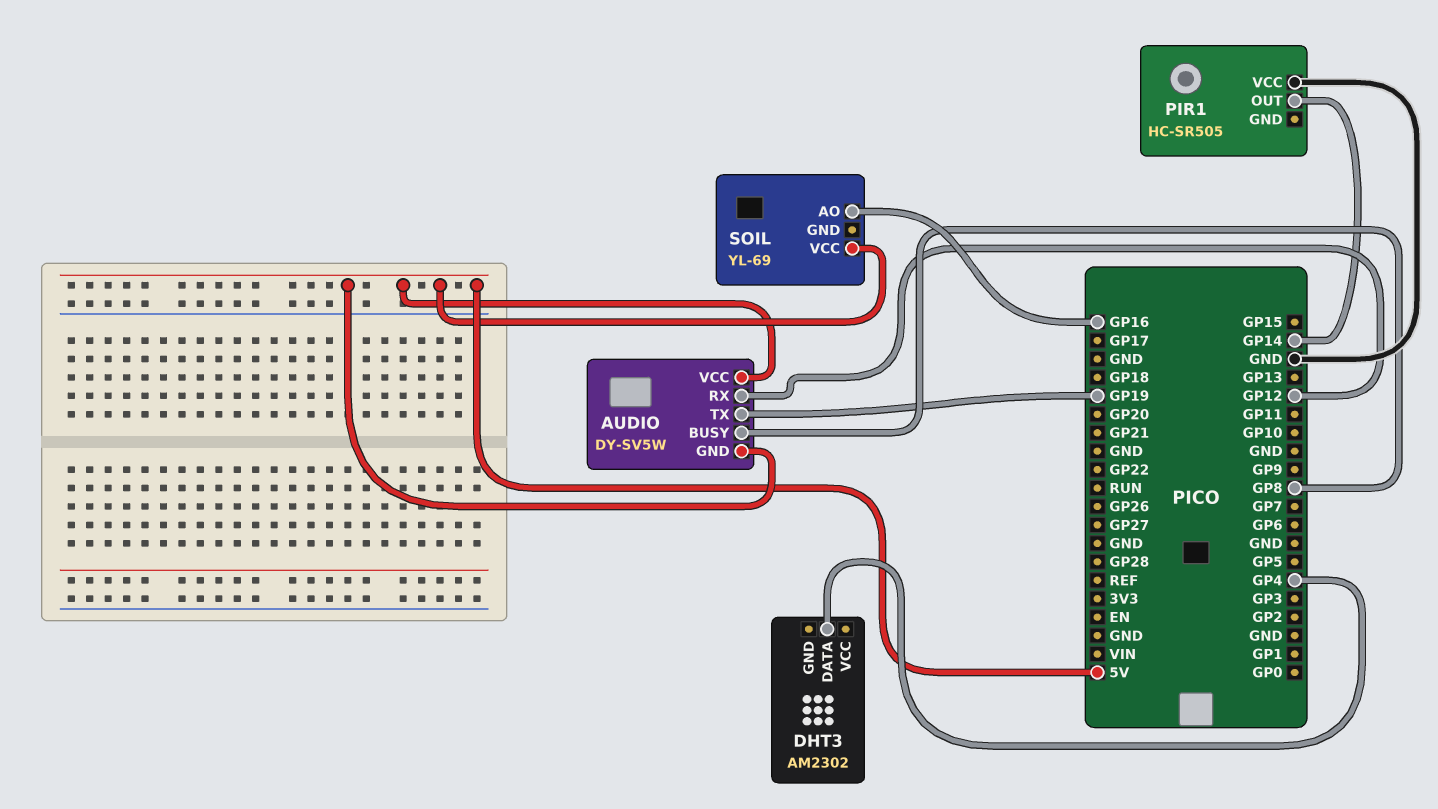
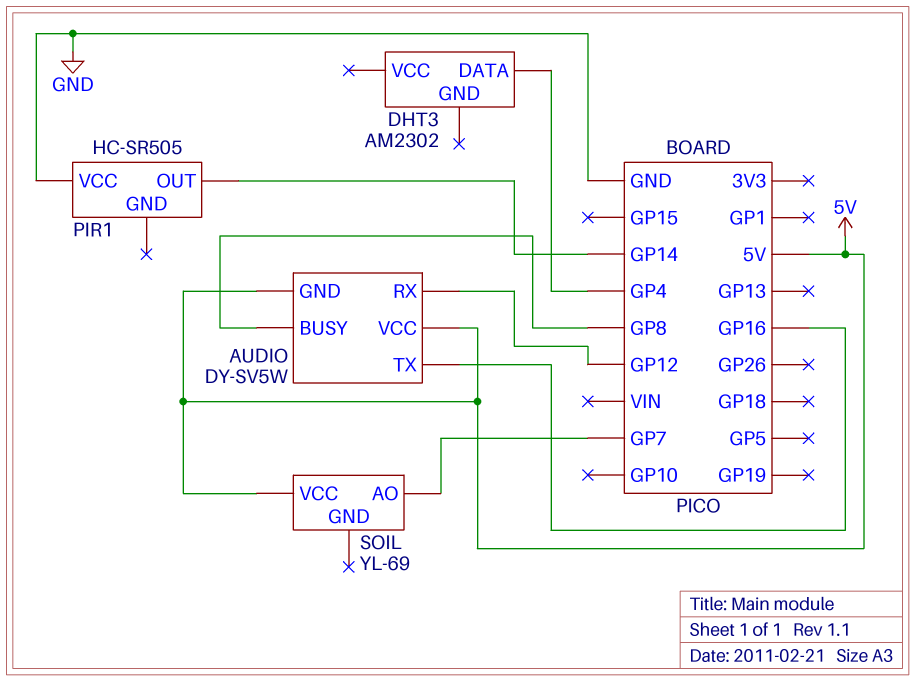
AUDIO pin TX: GP19 -> GP16
SOIL pin AO: GP16 -> GP7

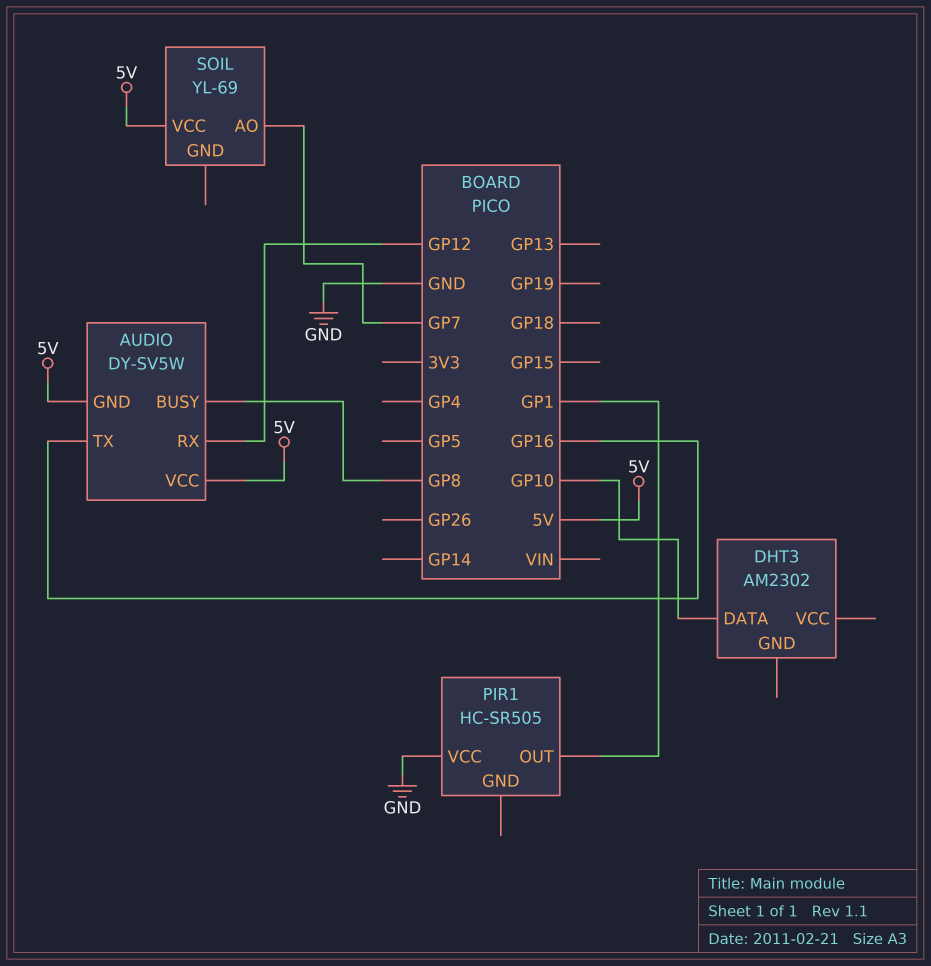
DHT3 pin DATA: GP4 -> GP10
PIR1 pin OUT: GP14 -> GP1

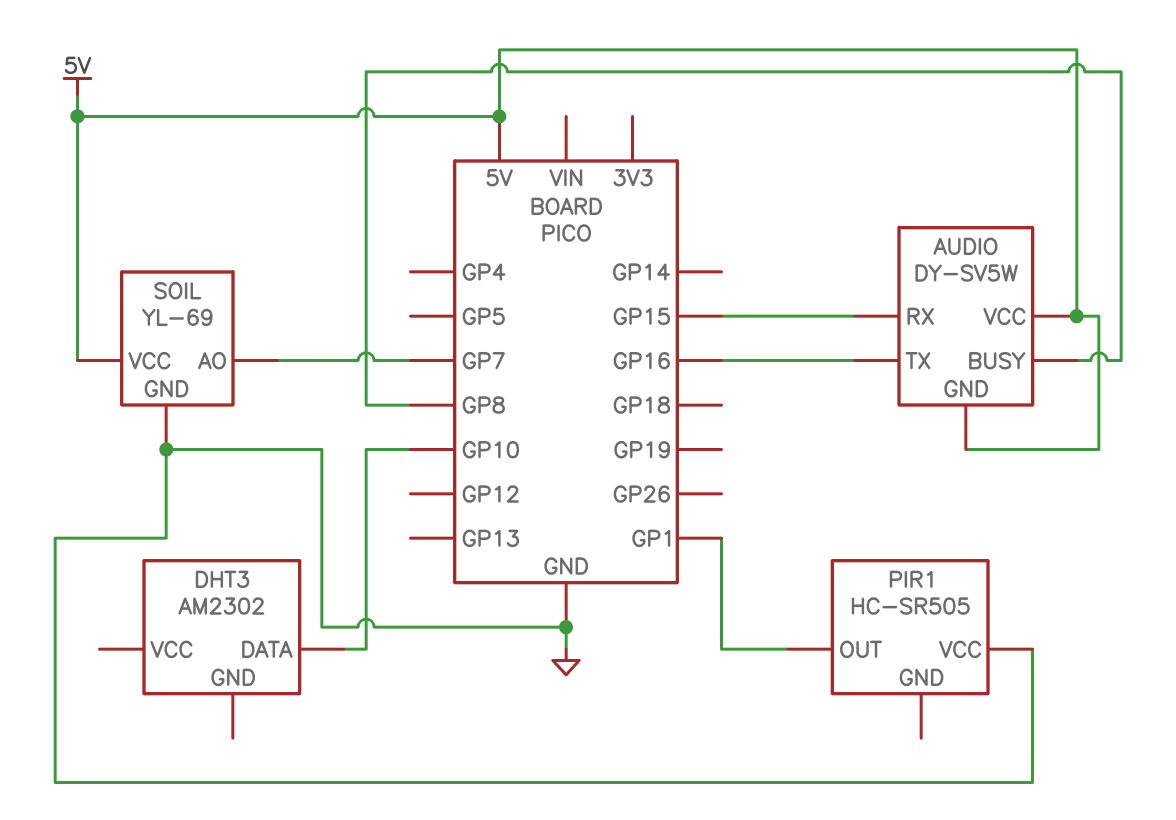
AUDIO pin RX: GP12 -> GP15
SOIL pin GND: none -> GND

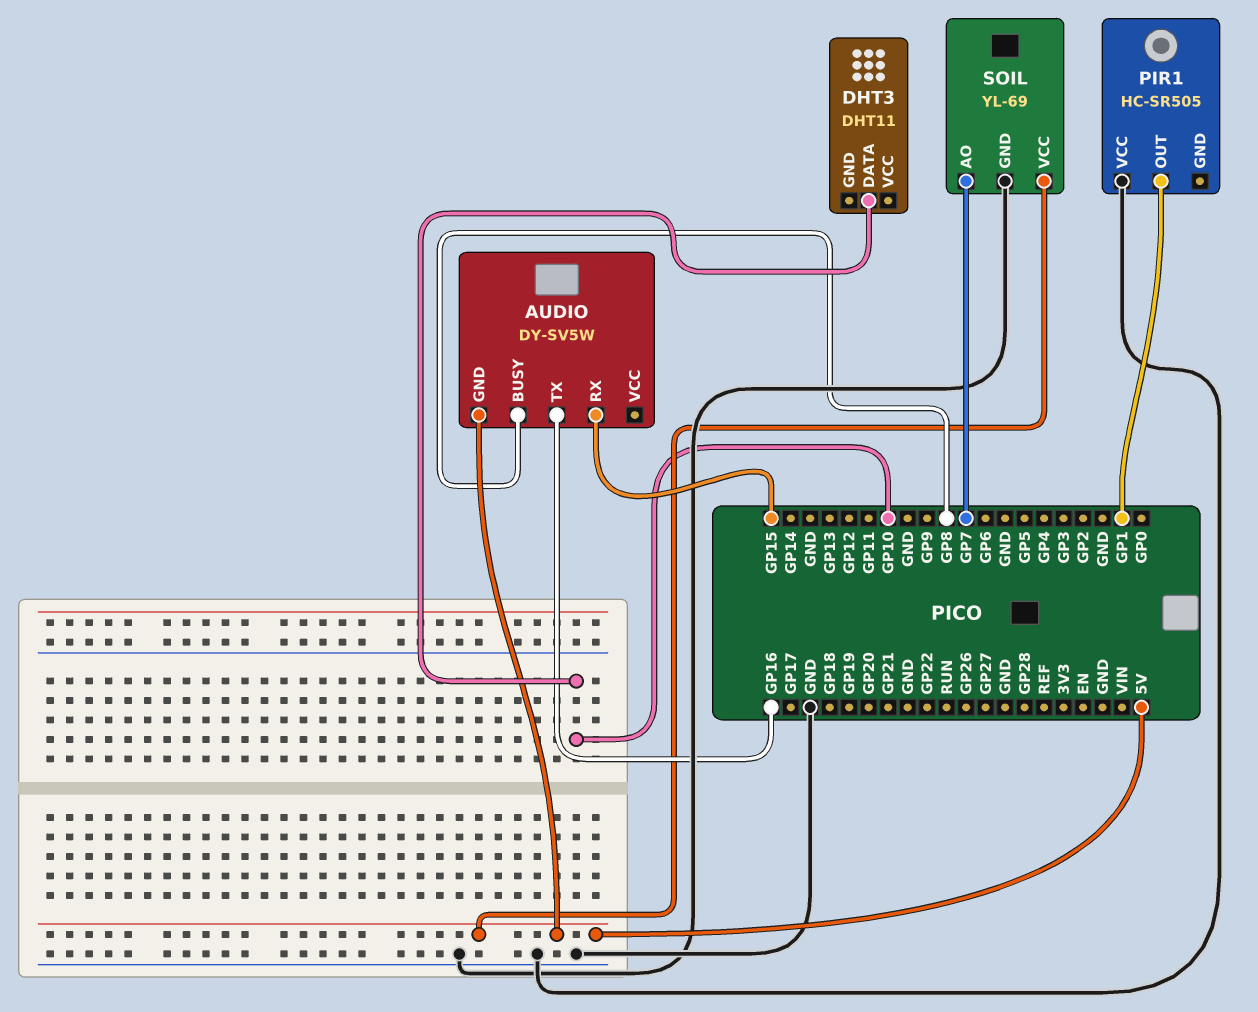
AUDIO pin VCC: 5V -> none
DHT3: AM2302 -> DHT11

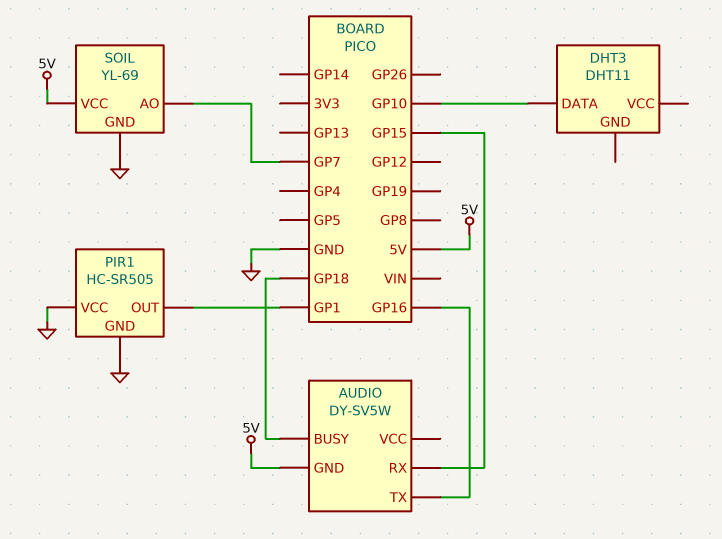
AUDIO pin BUSY: GP8 -> GP18
PIR1 pin GND: none -> GND

